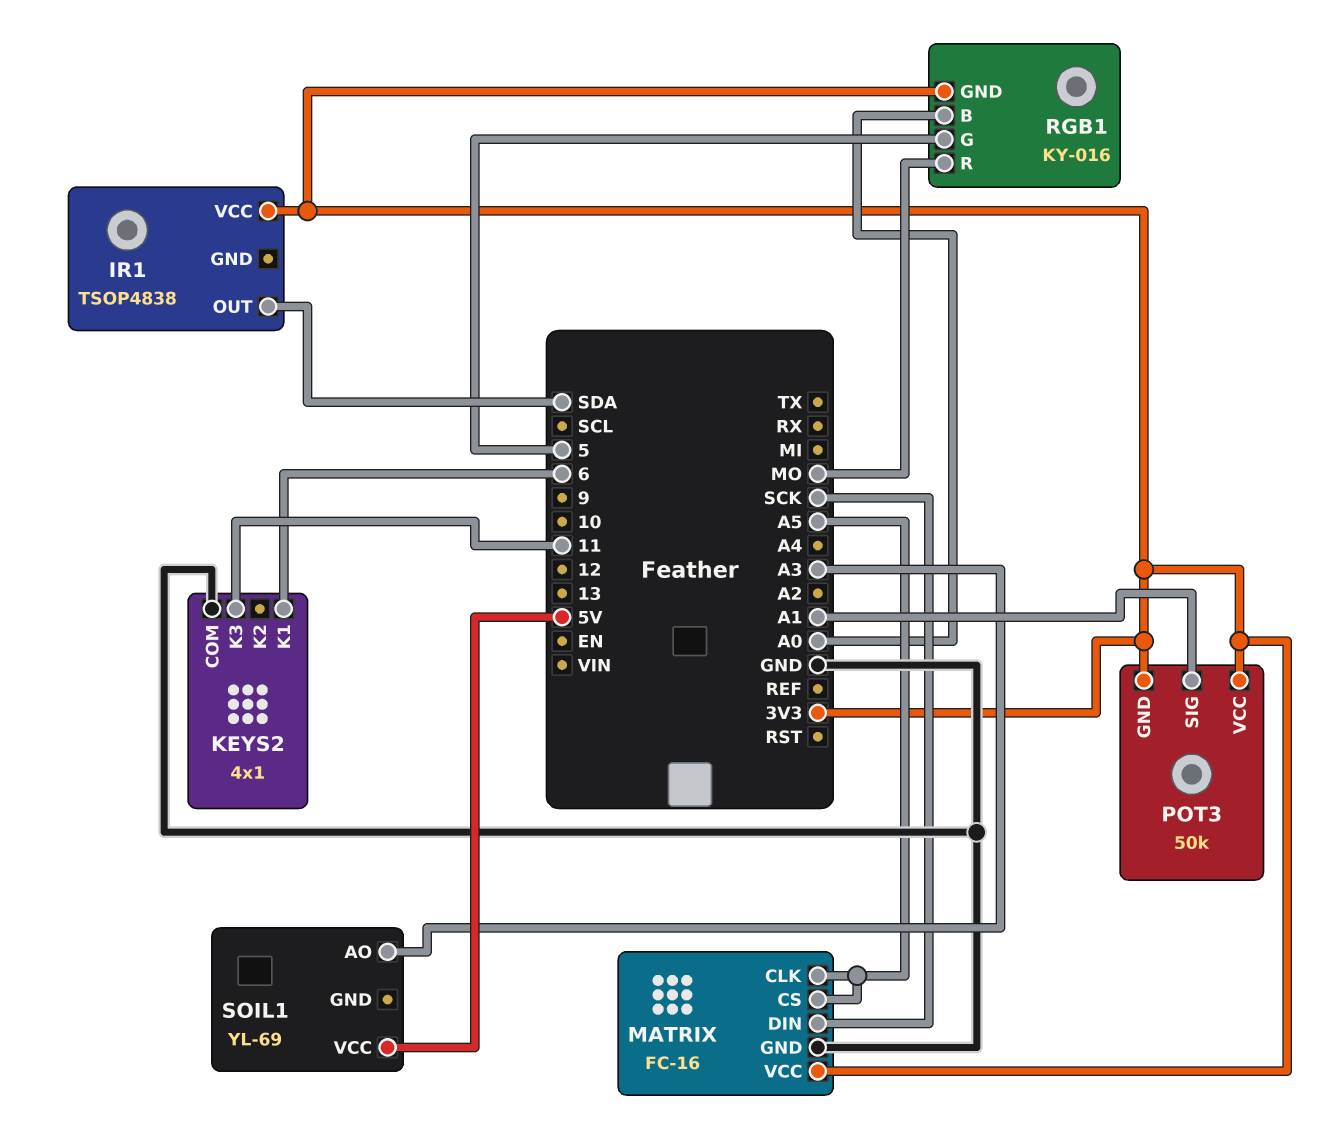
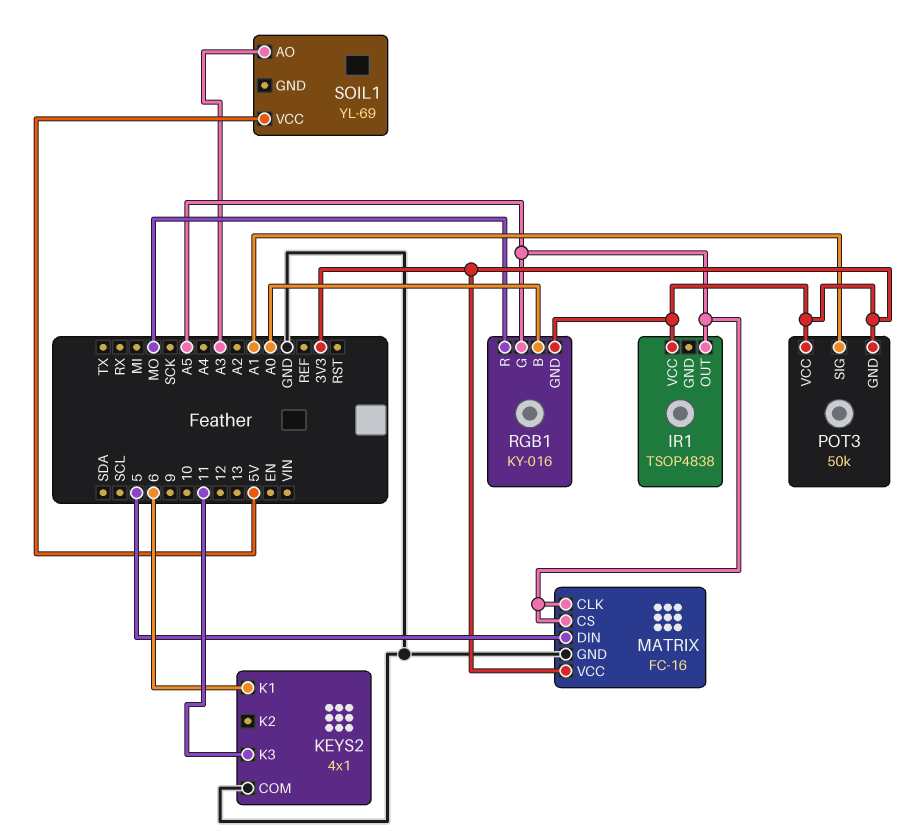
IR1 pin OUT: SDA -> A5
MATRIX pin DIN: SCK -> 5
RGB1 pin G: 5 -> A5

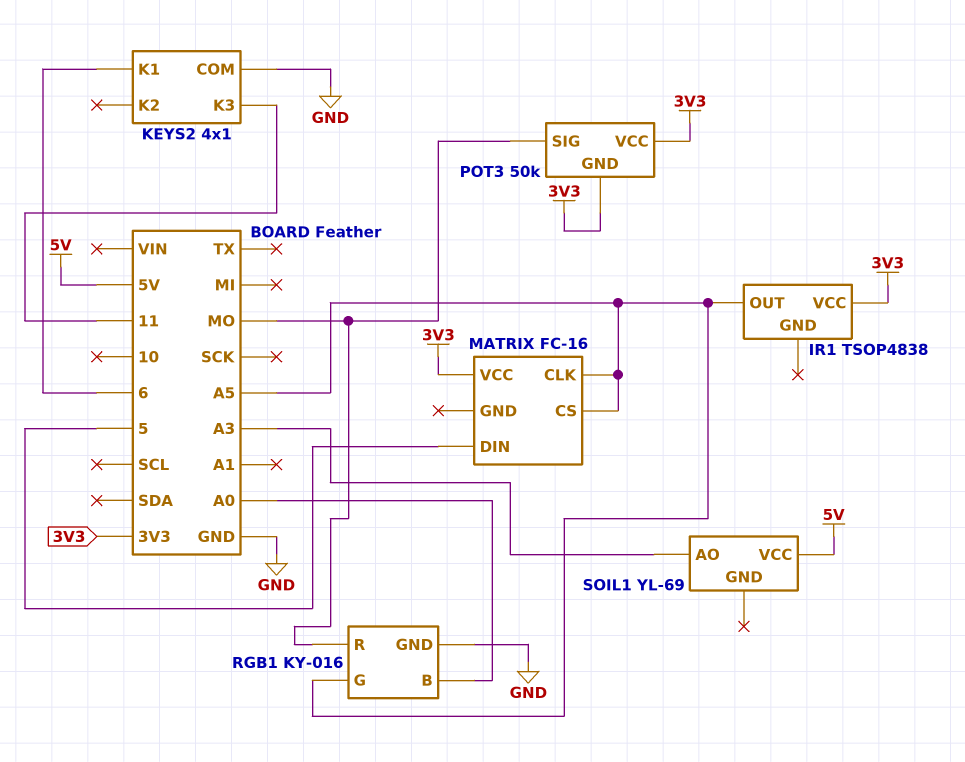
MATRIX pin GND: GND -> none
POT3 pin SIG: A1 -> MO
RGB1 pin GND: 3V3 -> GND

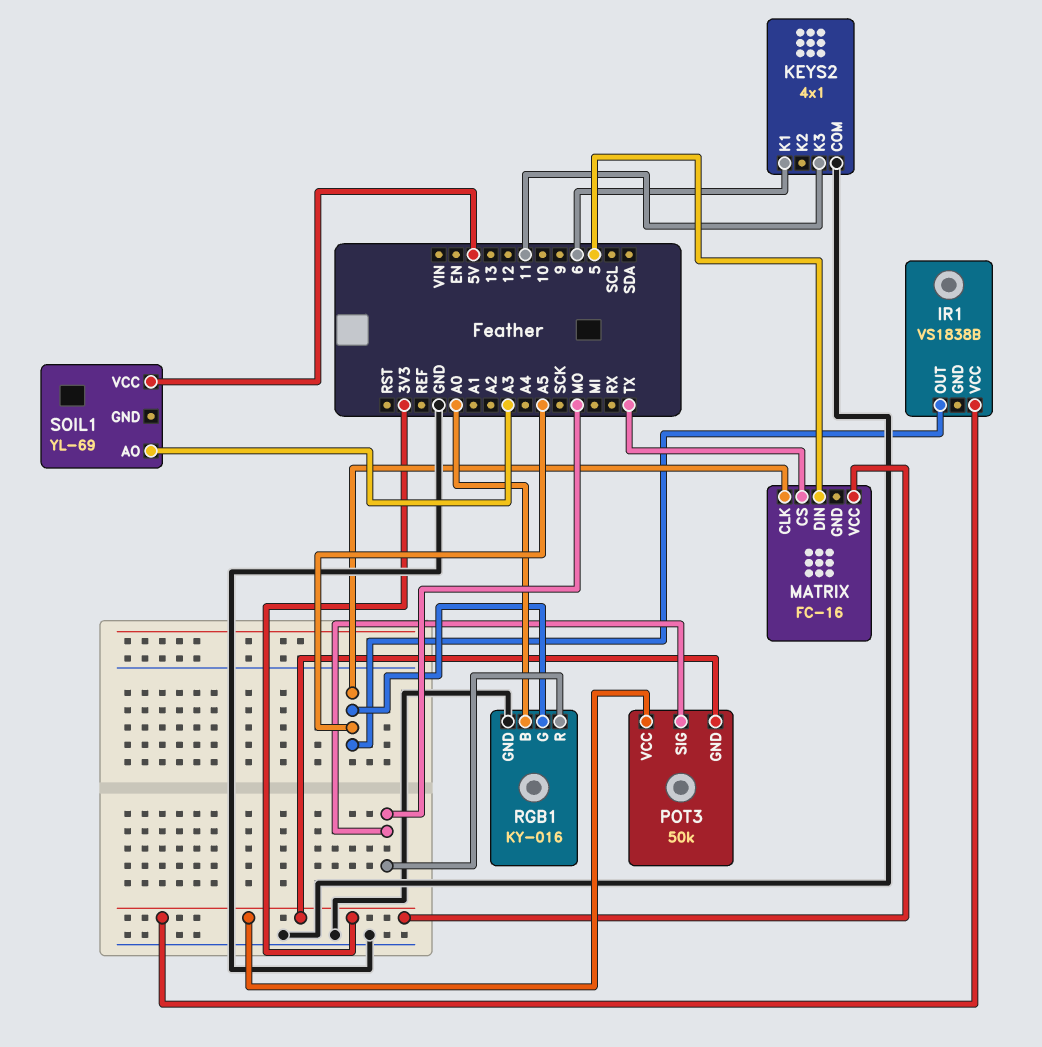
IR1: TSOP4838 -> VS1838B
MATRIX pin CS: A5 -> TX

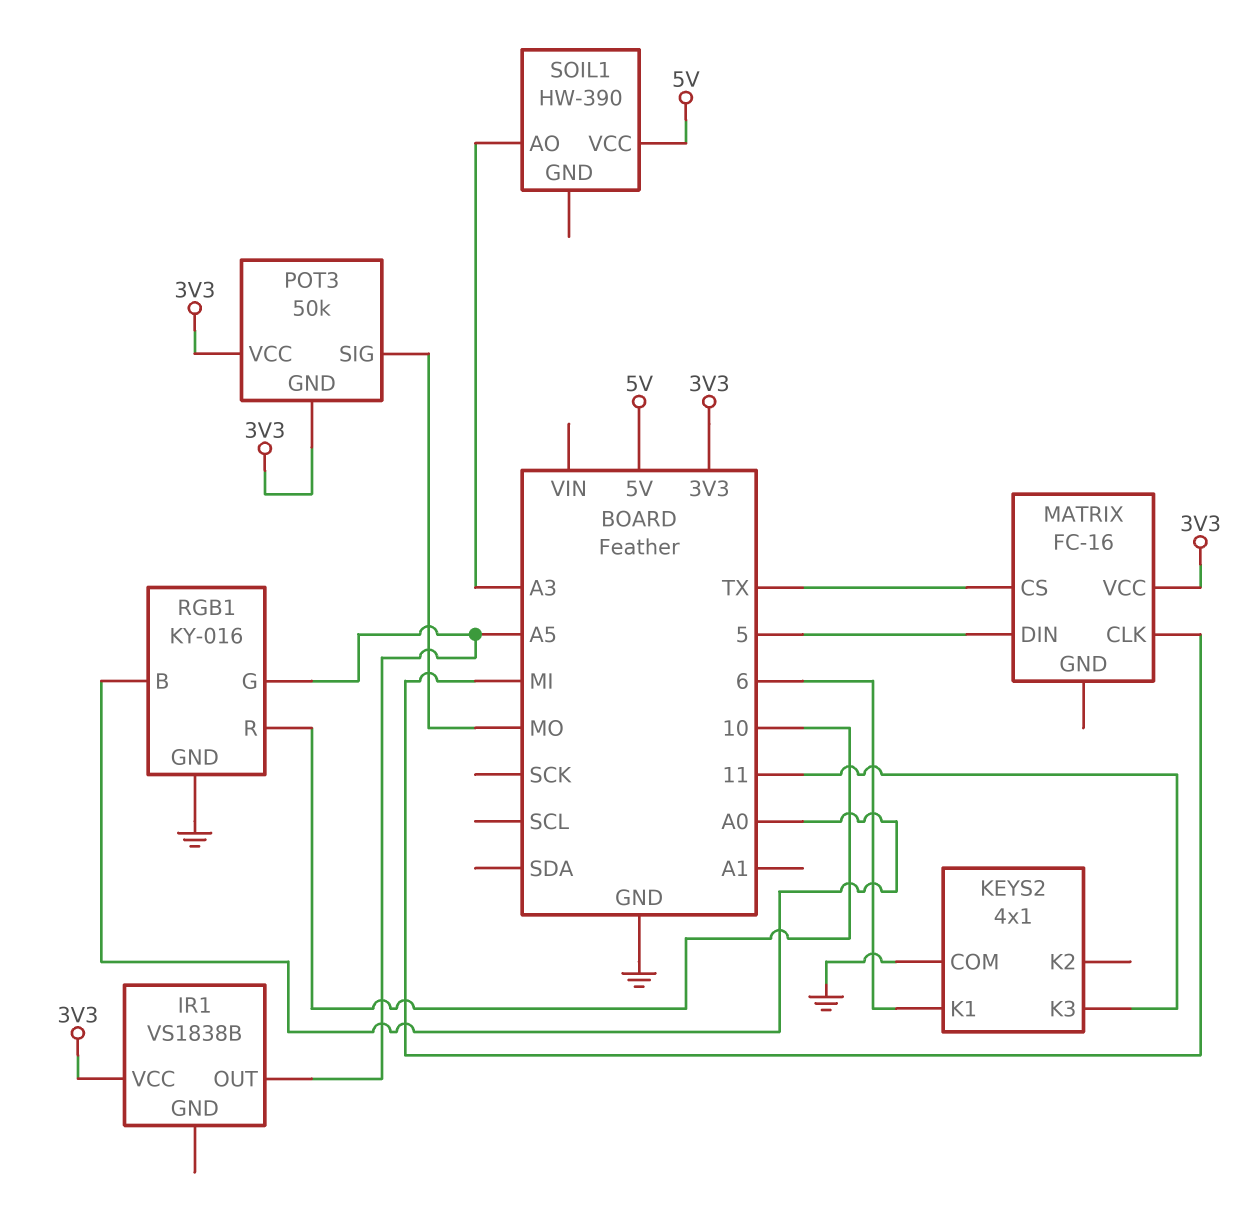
MATRIX pin CLK: A5 -> MI
RGB1 pin R: MO -> 10
SOIL1: YL-69 -> HW-390

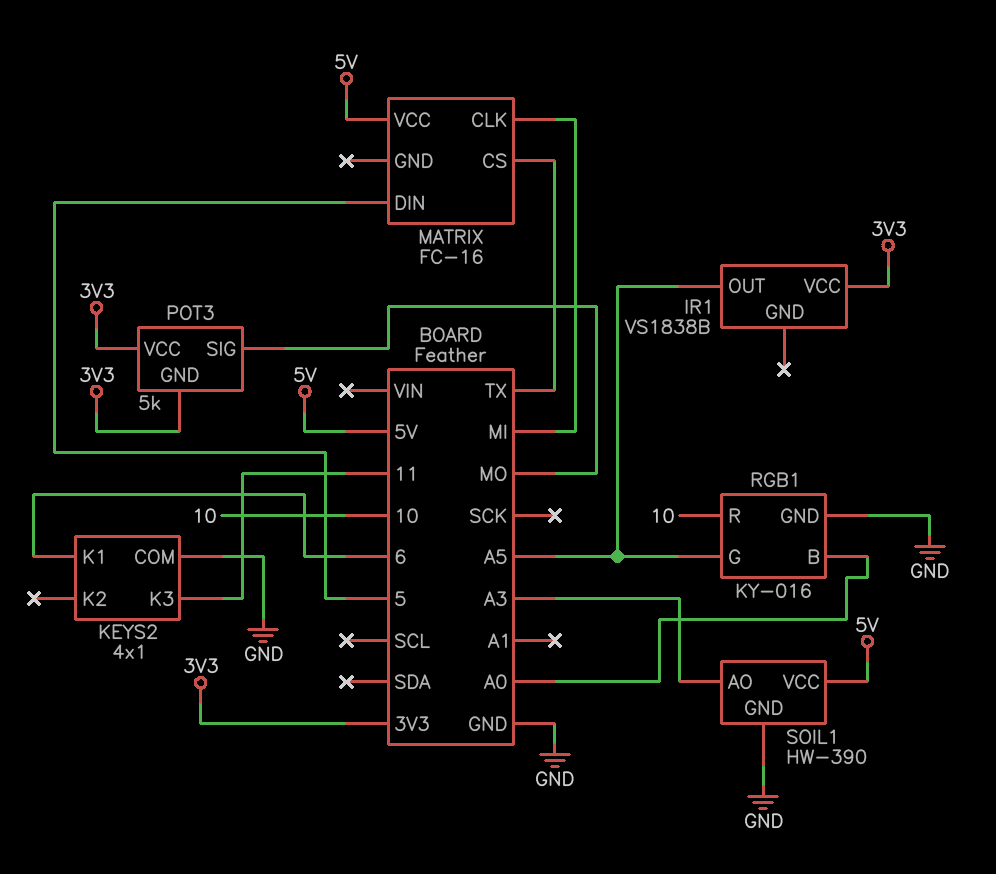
MATRIX pin VCC: 3V3 -> 5V
POT3: 50k -> 5k
SOIL1 pin GND: none -> GND

